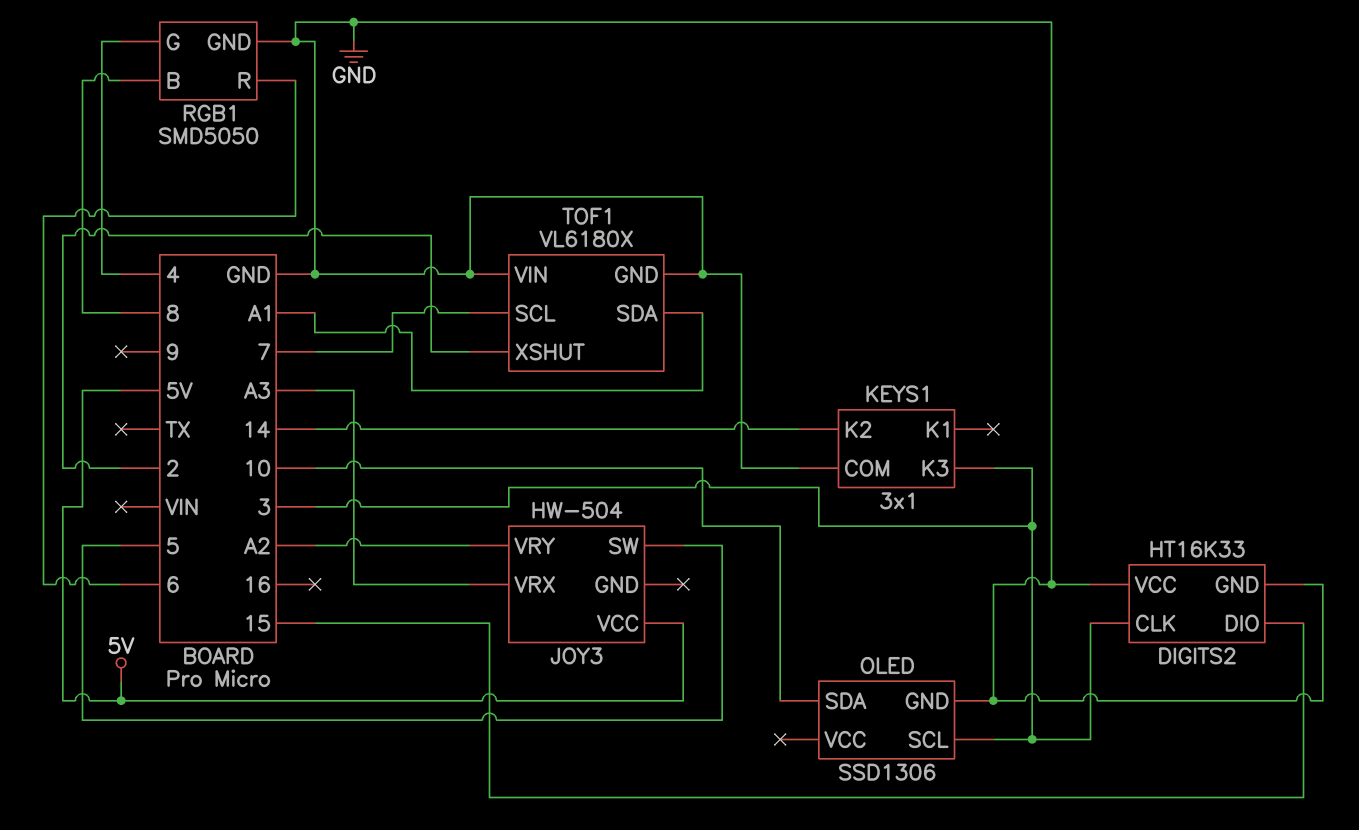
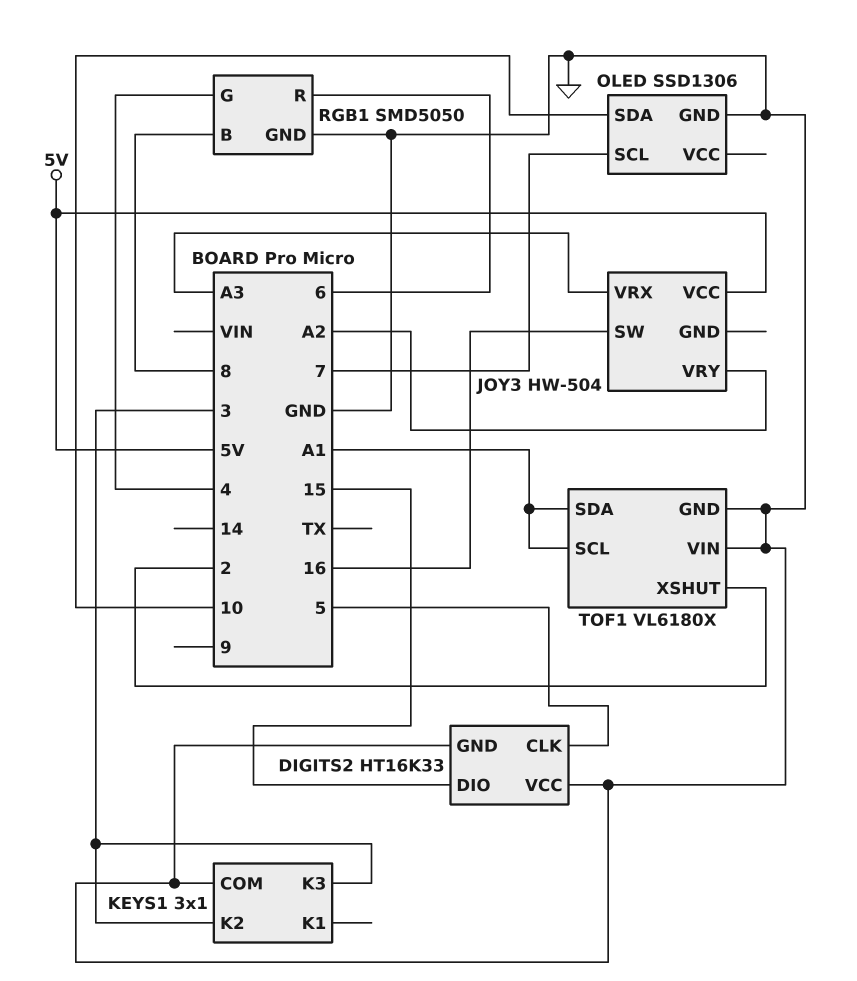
DIGITS2 pin CLK: 3 -> 5
JOY3 pin SW: 5 -> 16
KEYS1 pin K2: 14 -> 3
OLED pin SCL: 3 -> 7
TOF1 pin SCL: 7 -> A1

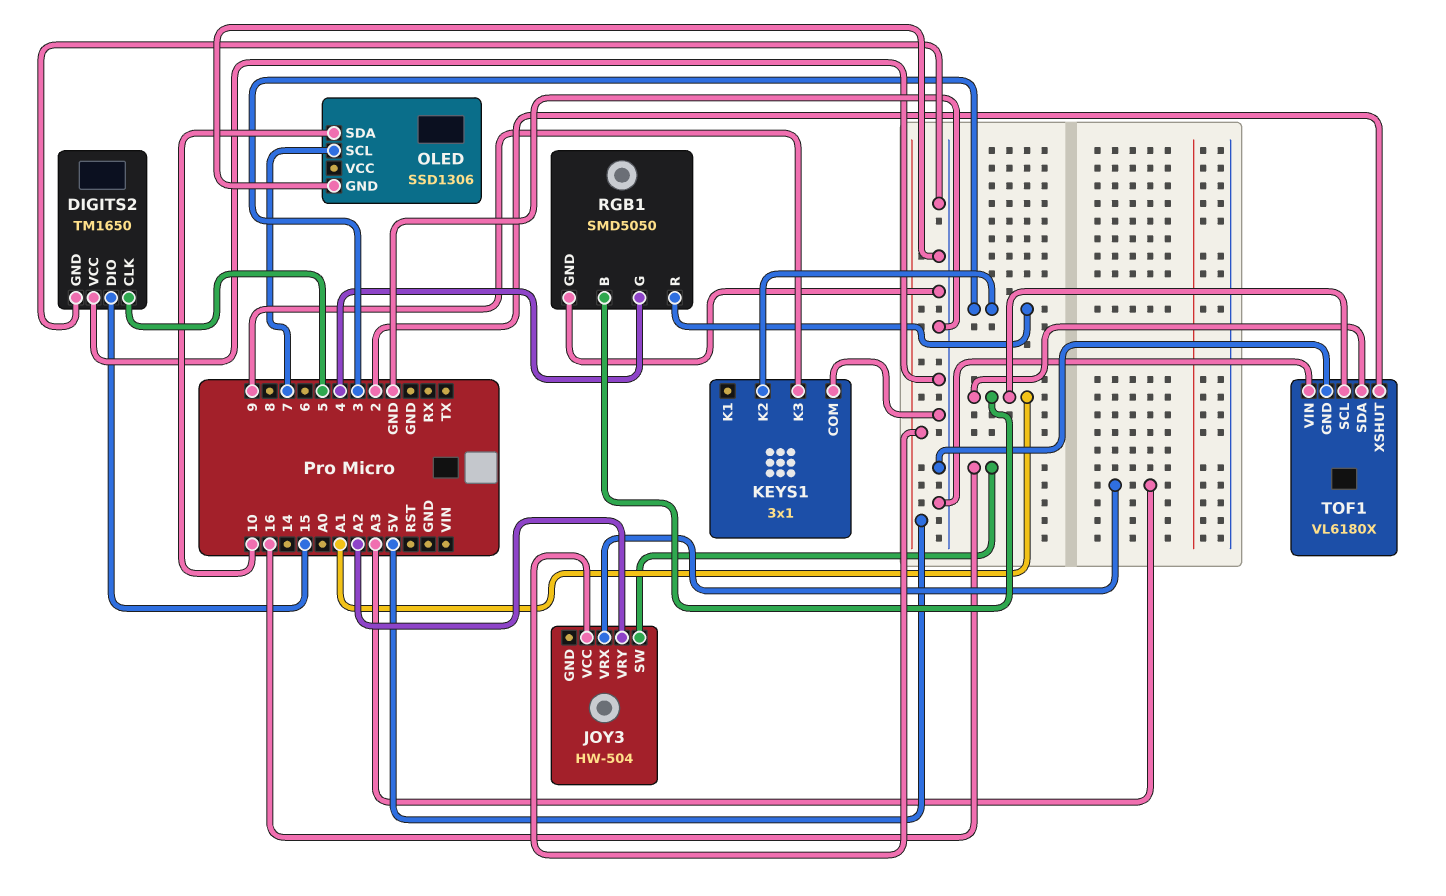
DIGITS2: HT16K33 -> TM1650
KEYS1 pin K3: 3 -> 9
RGB1 pin B: 8 -> A1
RGB1 pin R: 6 -> 3

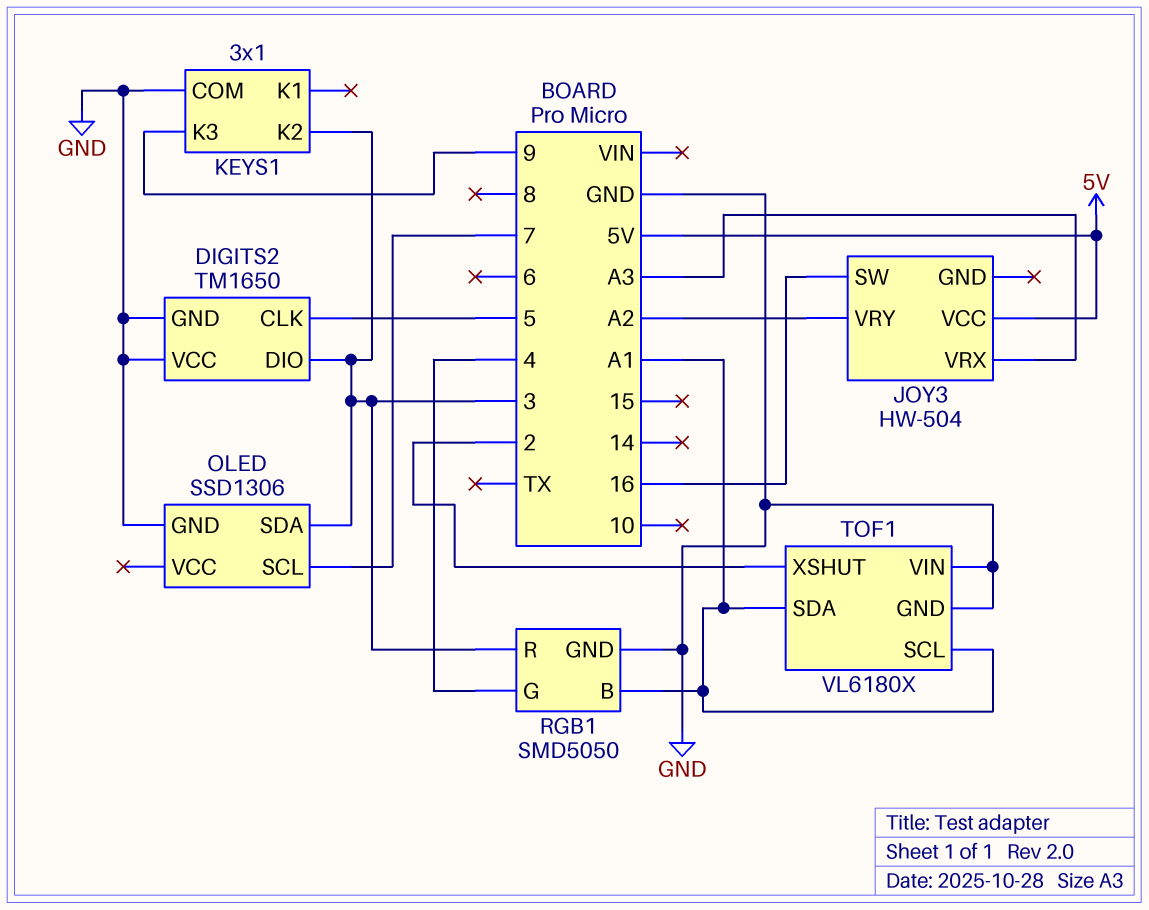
DIGITS2 pin DIO: 15 -> 3
OLED pin SDA: 10 -> 3

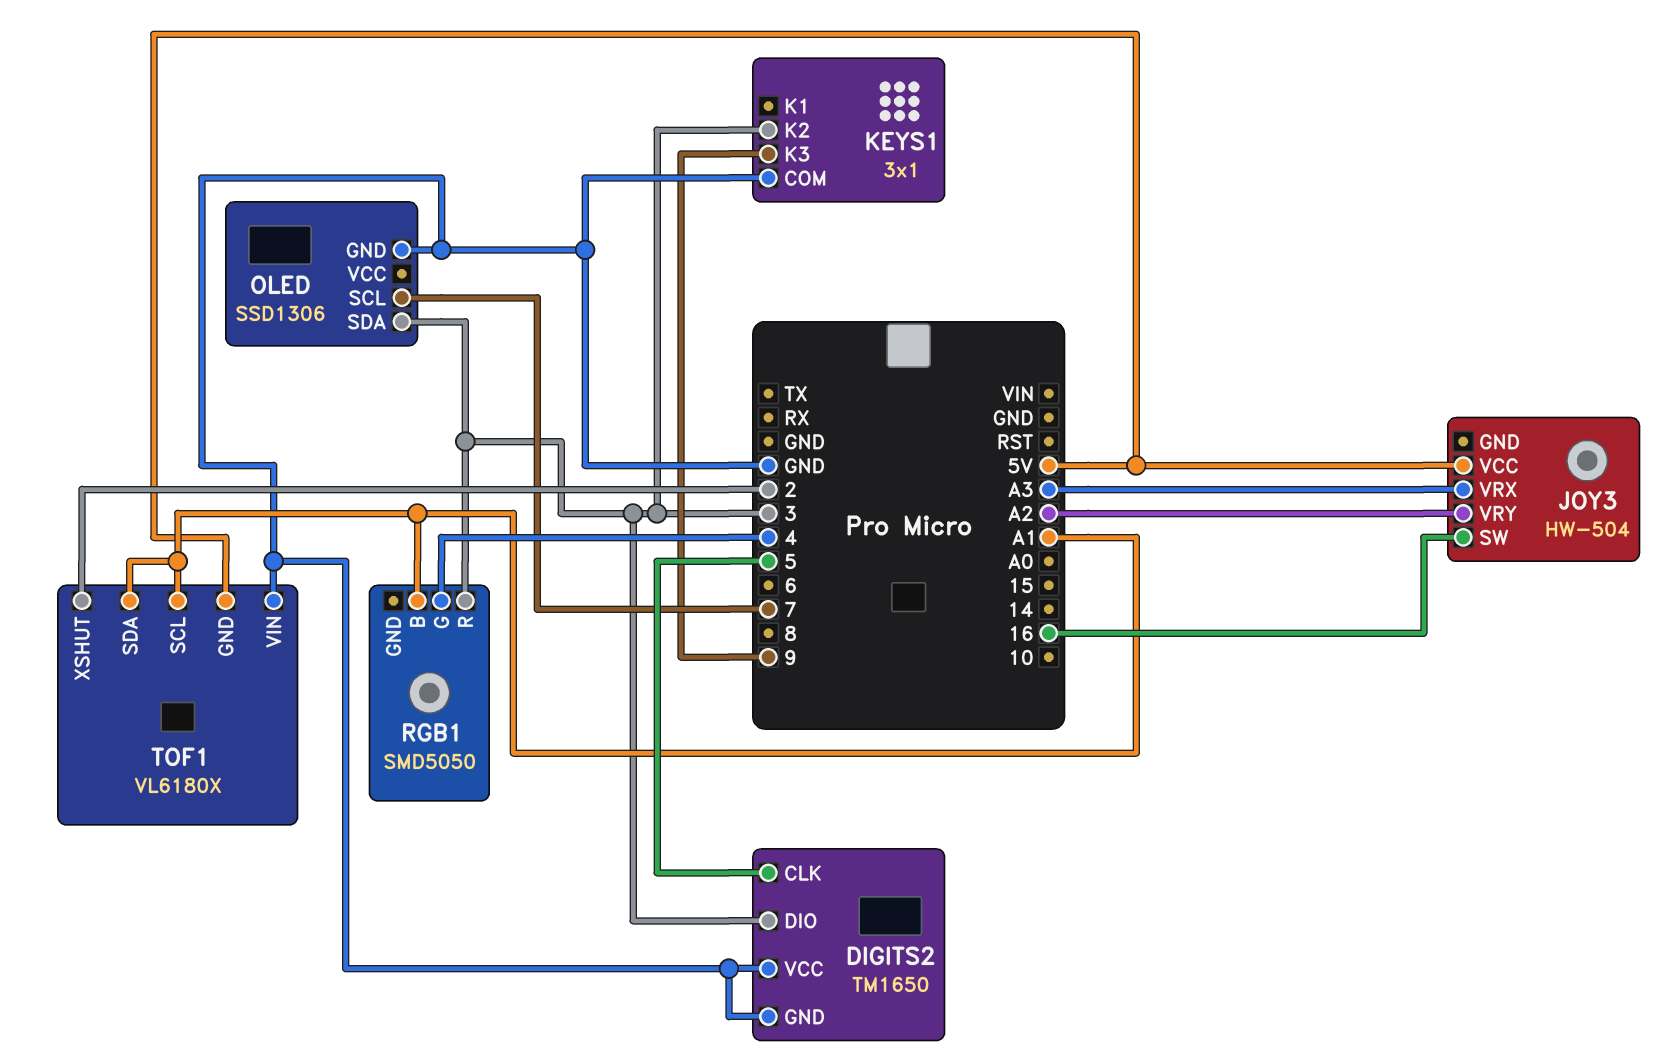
RGB1 pin GND: GND -> none
TOF1 pin GND: GND -> 5V

